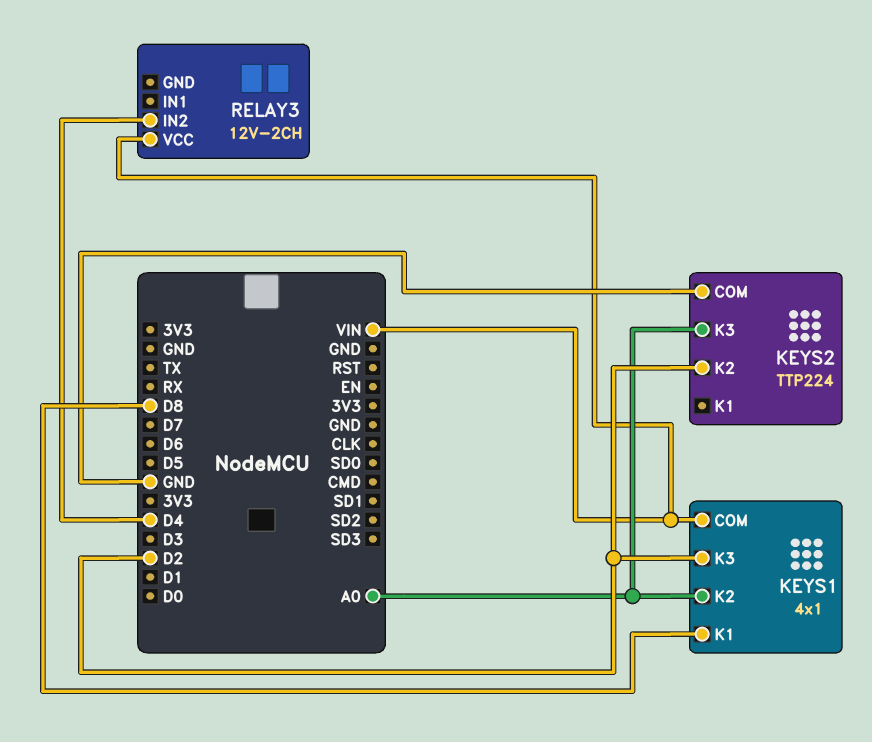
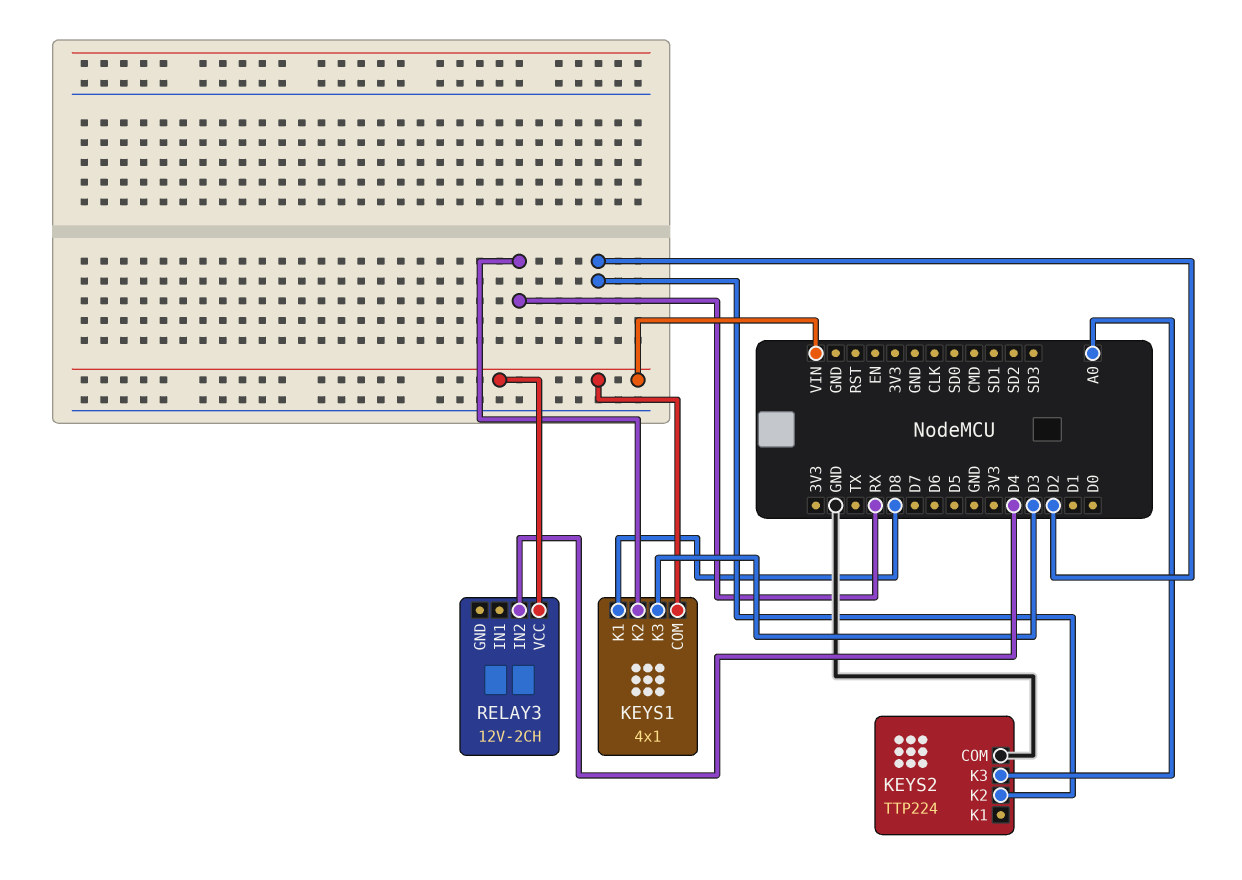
KEYS1 pin K2: A0 -> RX
KEYS1 pin K3: D2 -> D3

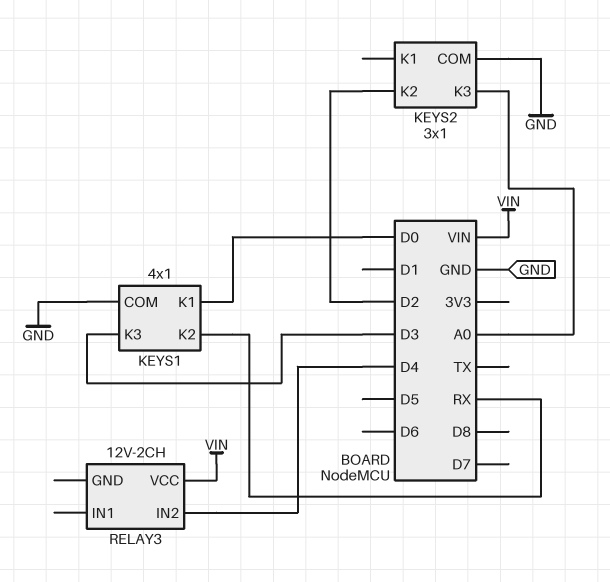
KEYS1 pin COM: VIN -> GND
KEYS1 pin K1: D8 -> D0
KEYS2: TTP224 -> 3x1

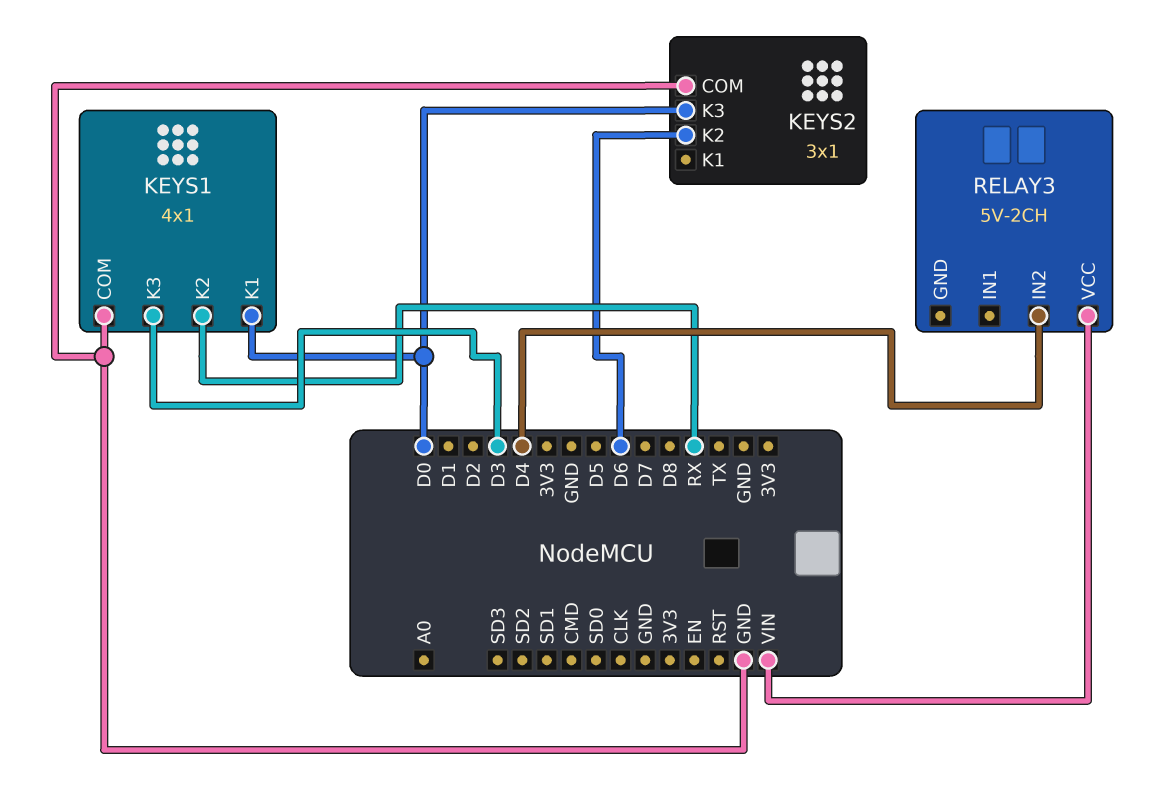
KEYS2 pin K2: D2 -> D6
KEYS2 pin K3: A0 -> D0
RELAY3: 12V-2CH -> 5V-2CH

